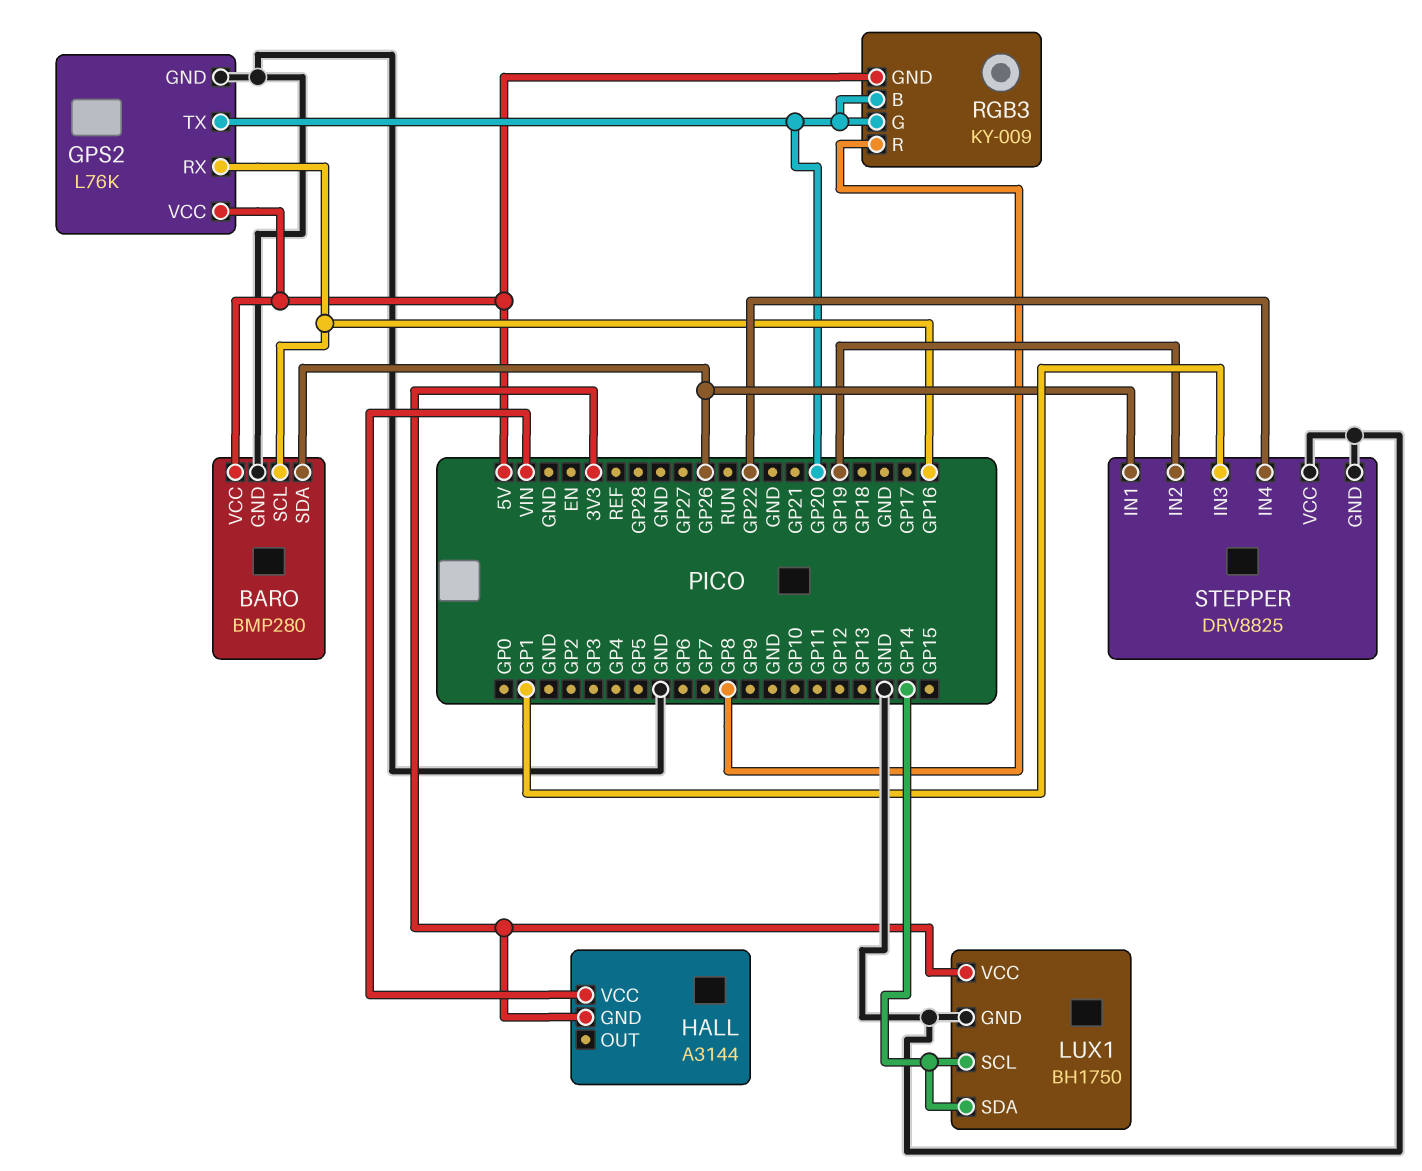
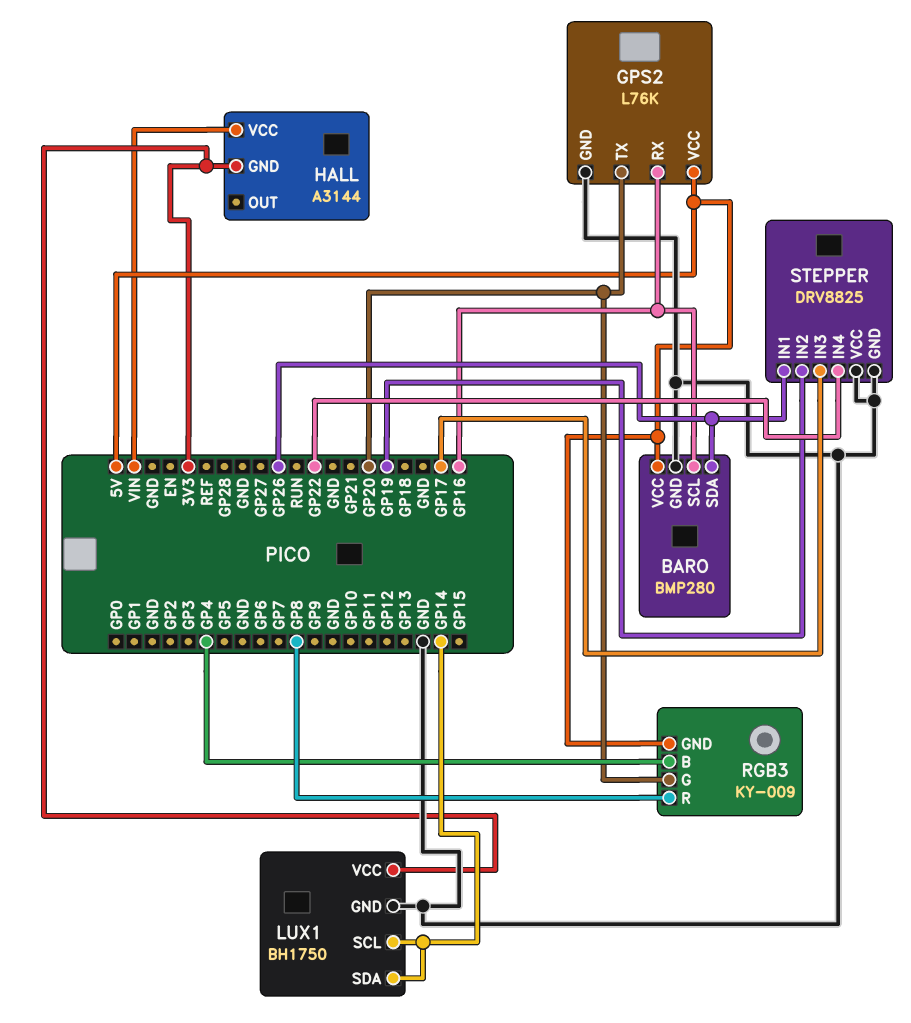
RGB3 pin B: GP20 -> GP4
STEPPER pin IN3: GP1 -> GP17

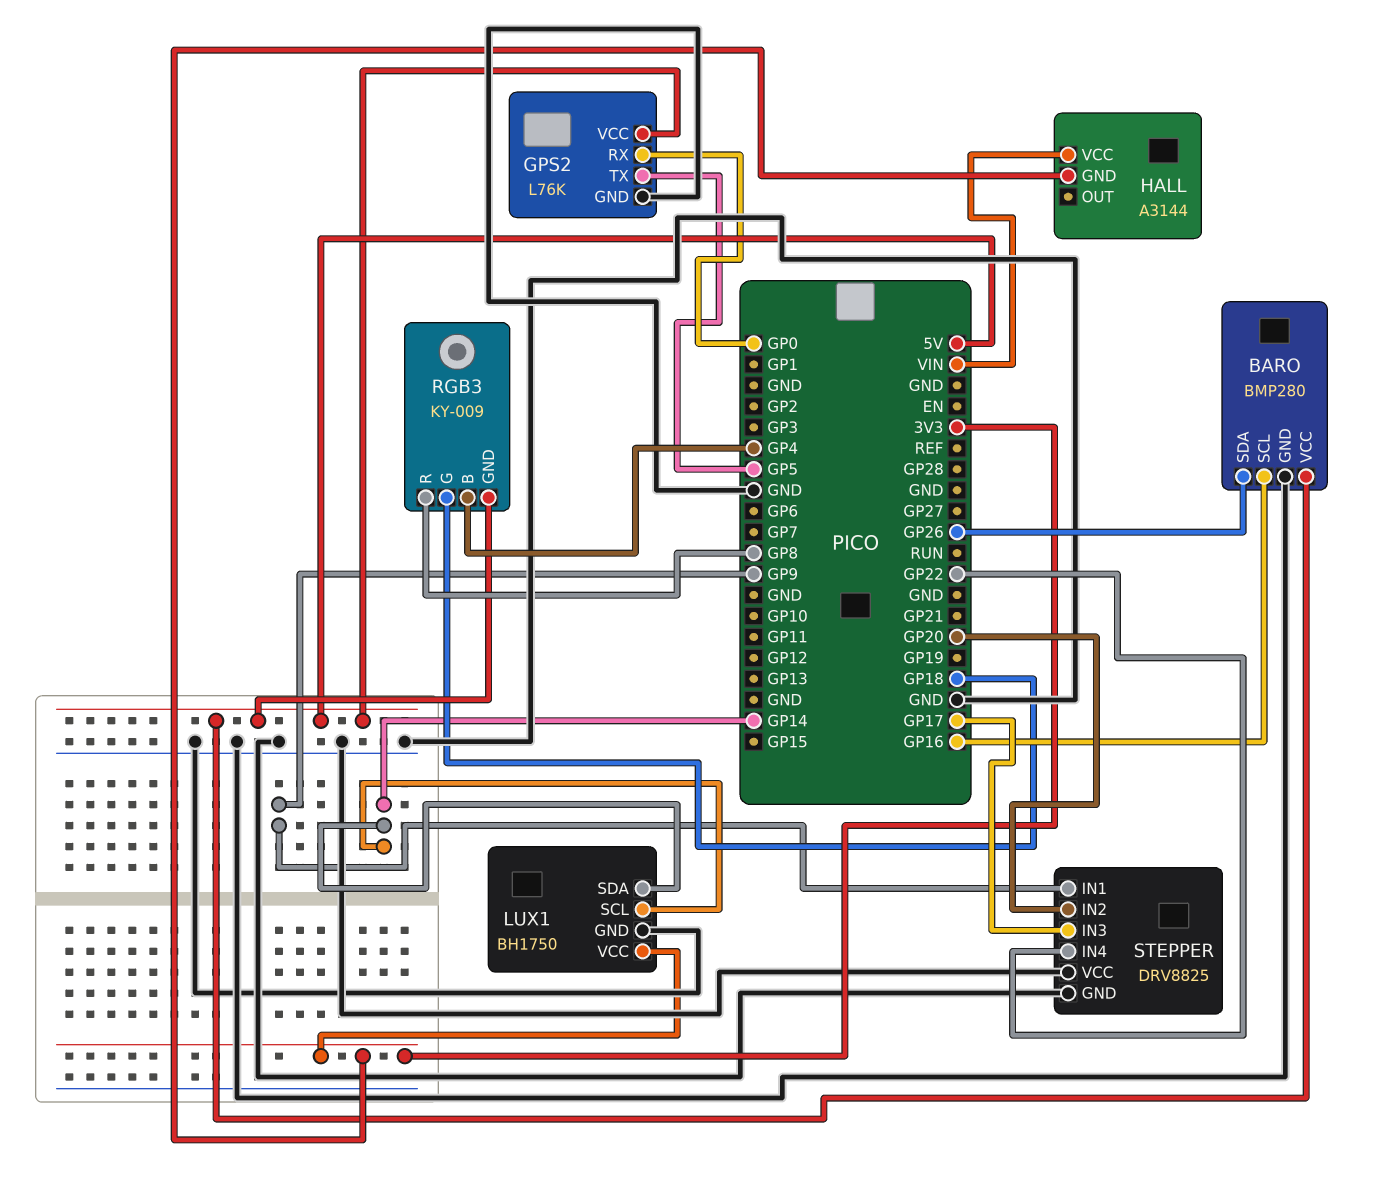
GPS2 pin RX: GP16 -> GP0
GPS2 pin TX: GP20 -> GP5
RGB3 pin G: GP20 -> GP18
STEPPER pin IN1: GP26 -> GP9
STEPPER pin IN2: GP19 -> GP20

